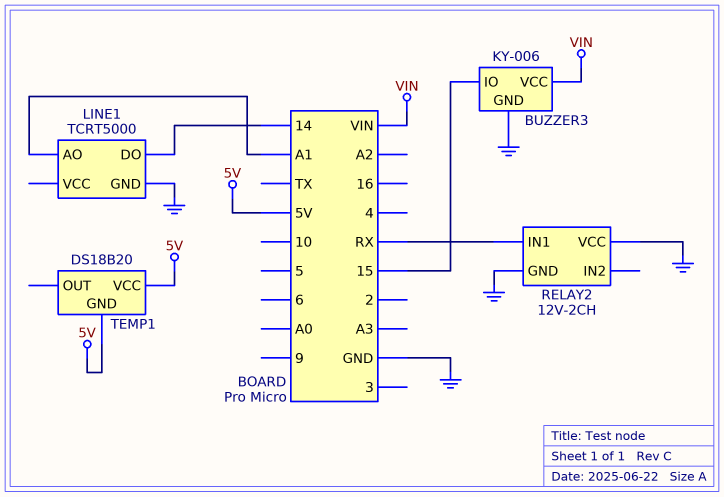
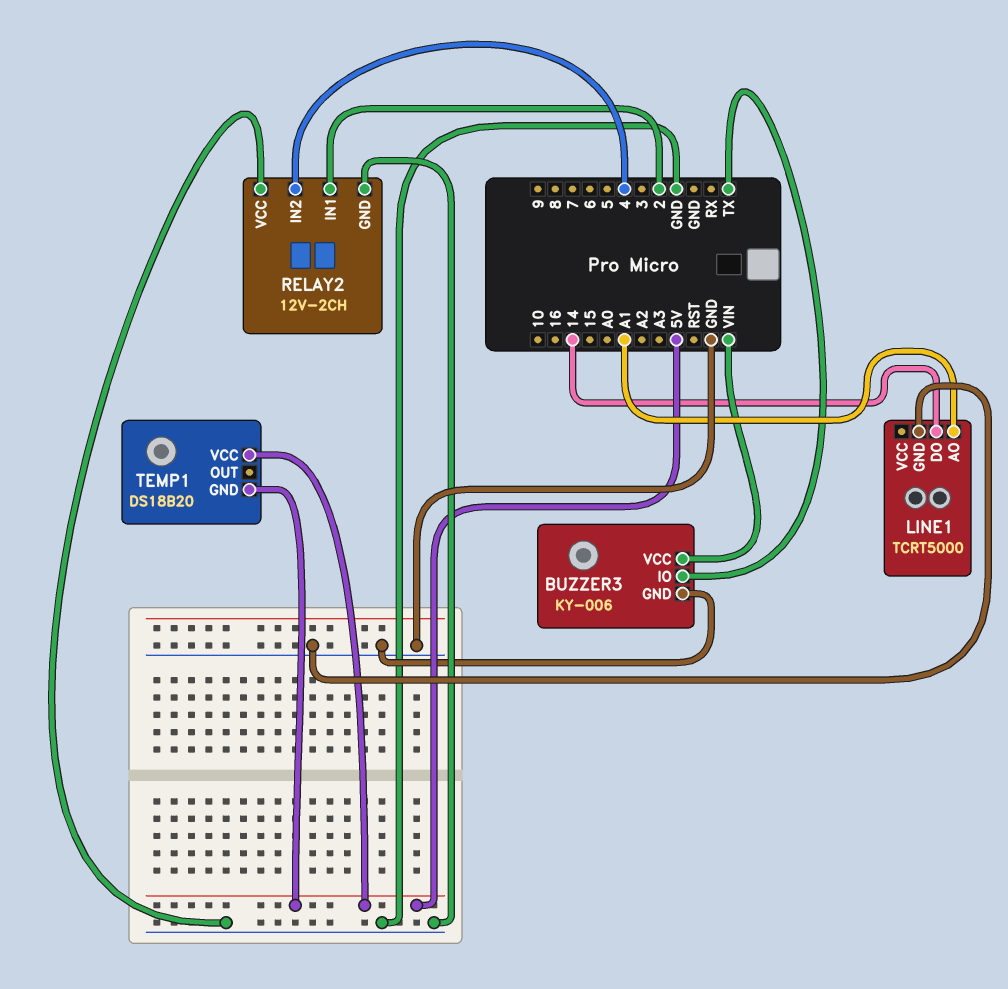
BUZZER3 pin IO: 15 -> TX
RELAY2 pin IN1: RX -> 2
RELAY2 pin IN2: none -> 4

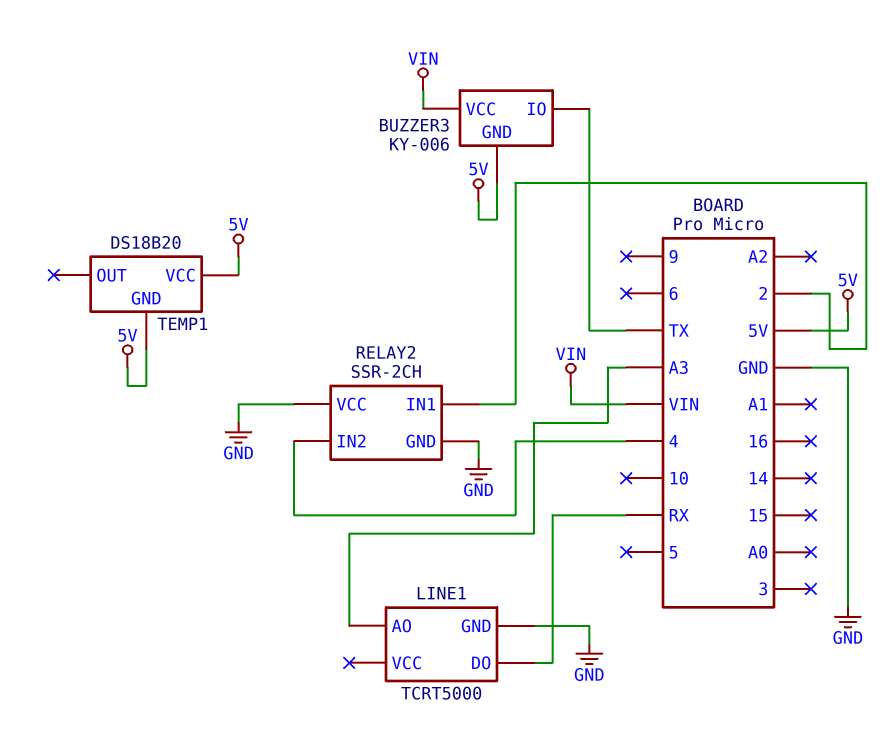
BUZZER3 pin GND: GND -> 5V
LINE1 pin AO: A1 -> A3
LINE1 pin DO: 14 -> RX
RELAY2: 12V-2CH -> SSR-2CH

